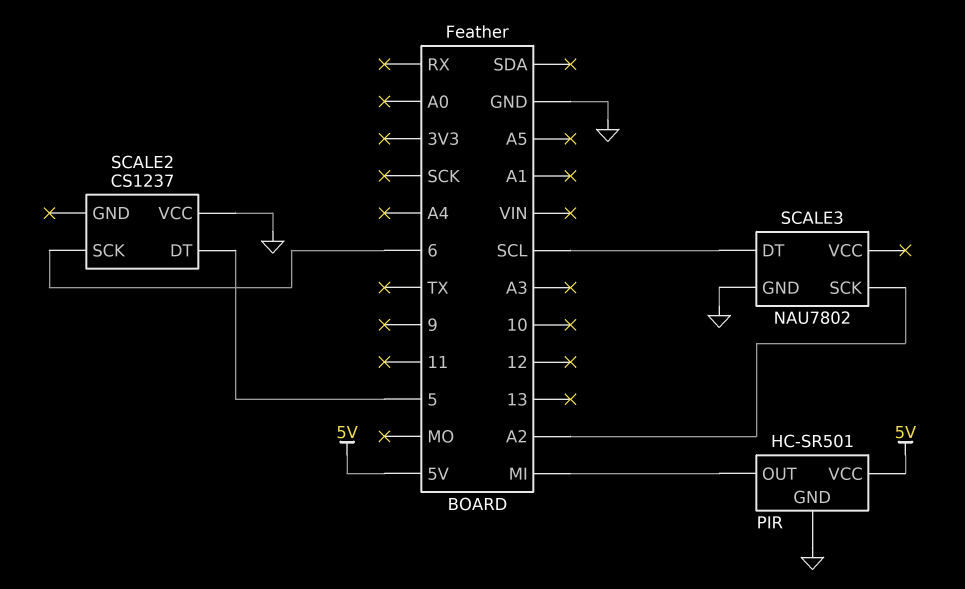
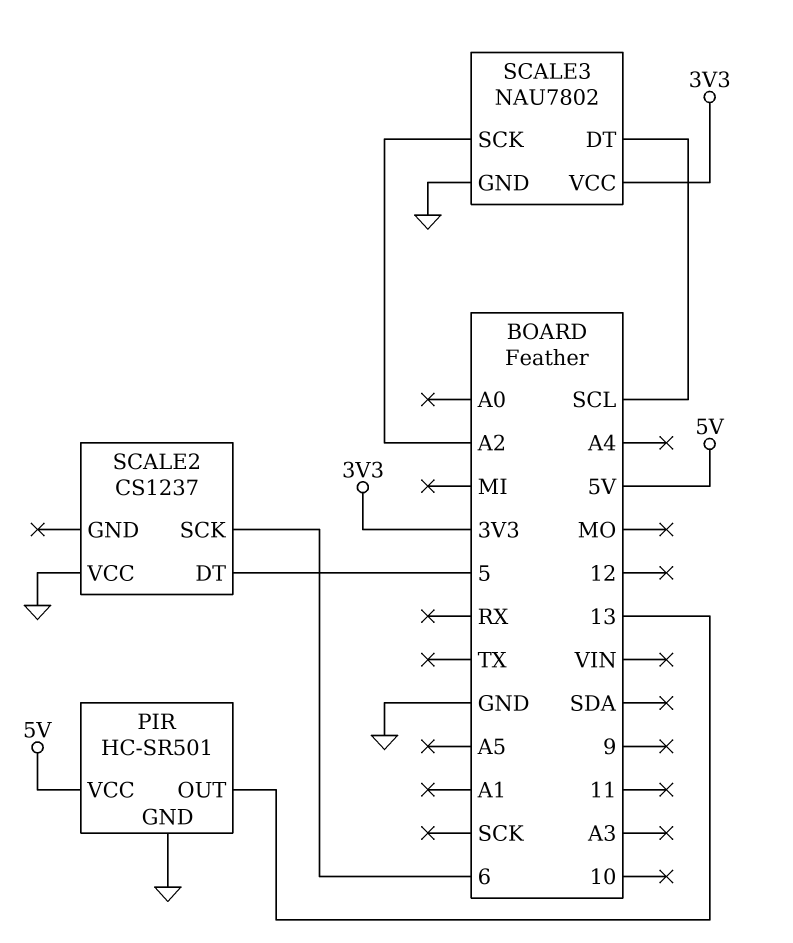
PIR pin OUT: MI -> 13
SCALE3 pin VCC: none -> 3V3

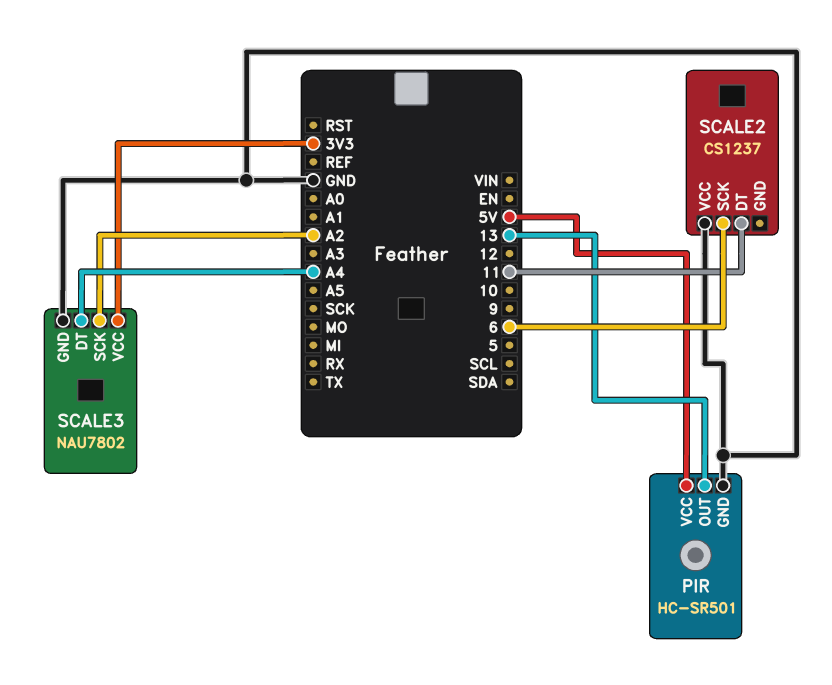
SCALE2 pin DT: 5 -> 11
SCALE3 pin DT: SCL -> A4

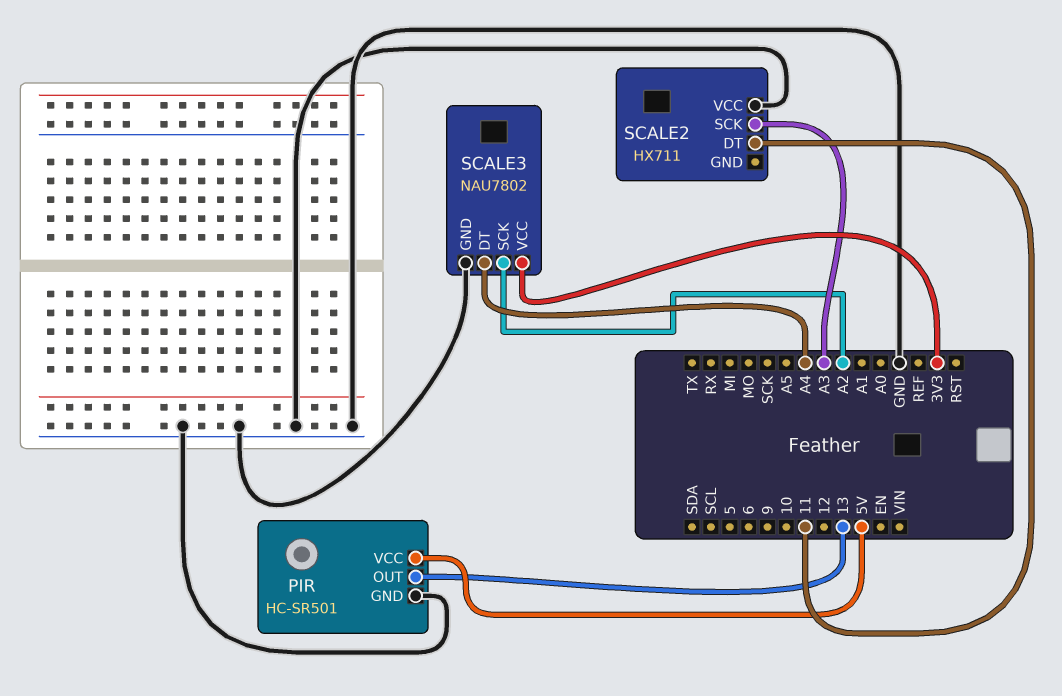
SCALE2: CS1237 -> HX711
SCALE2 pin SCK: 6 -> A3

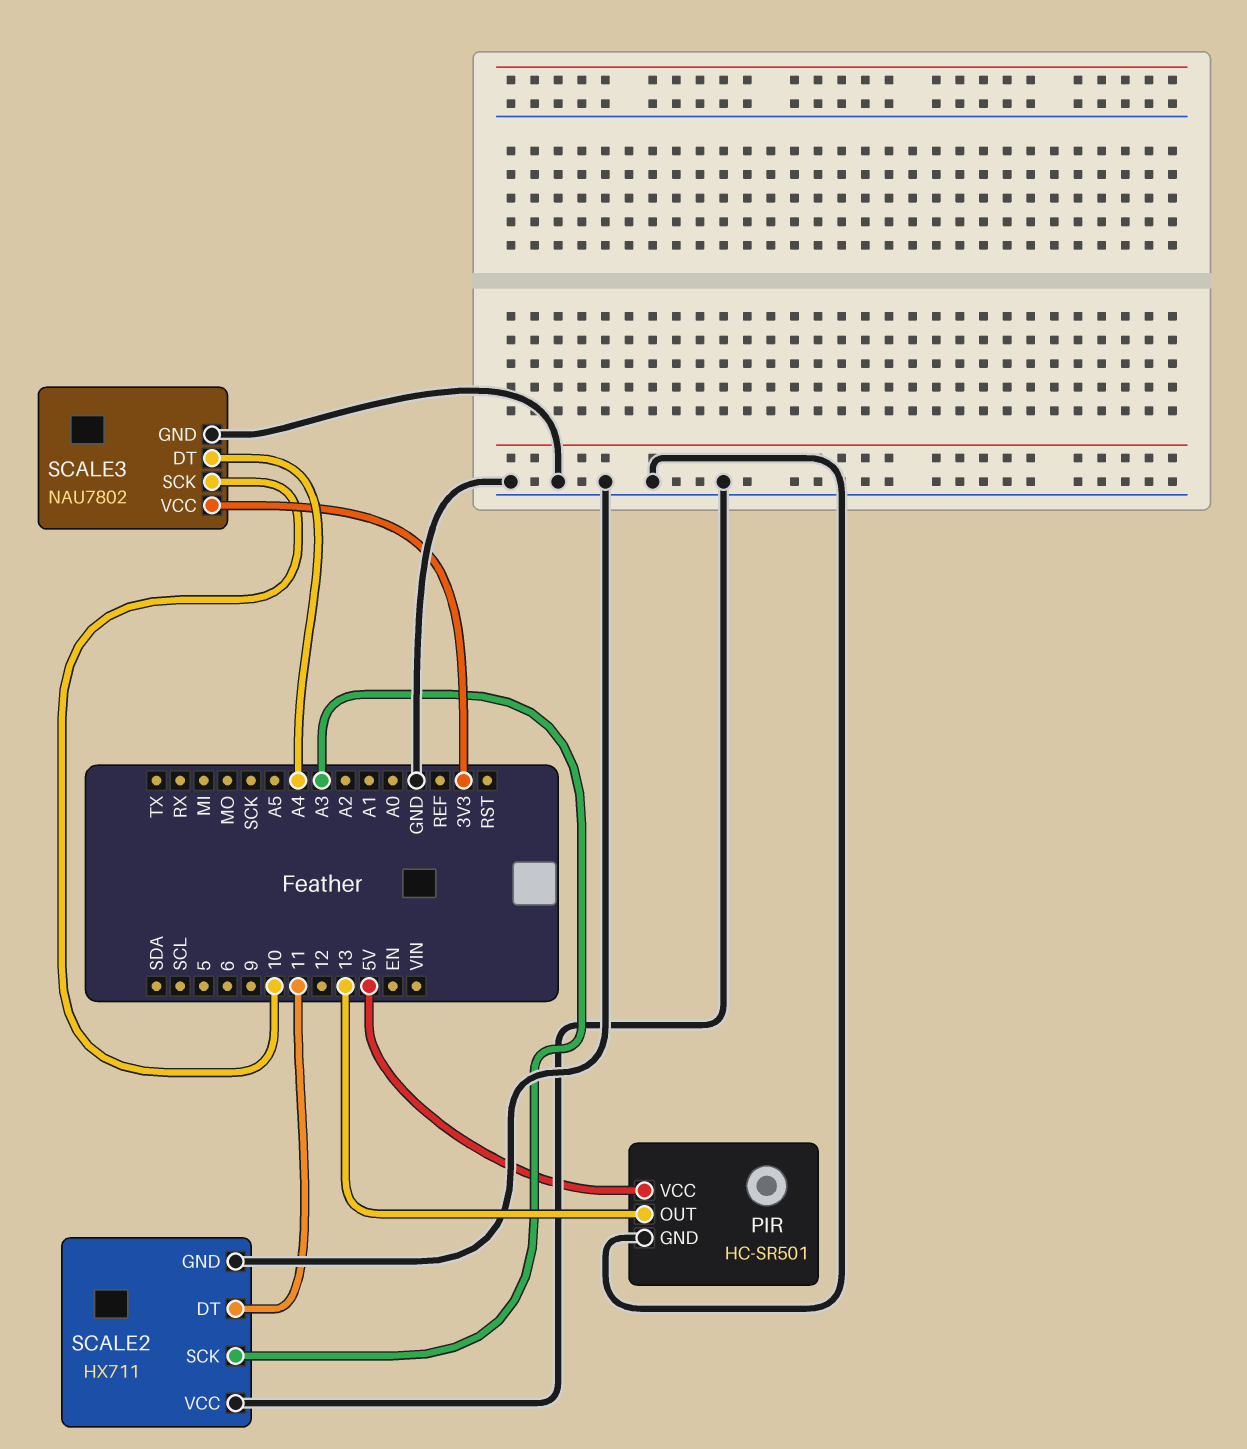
SCALE2 pin GND: none -> GND
SCALE3 pin SCK: A2 -> 10

